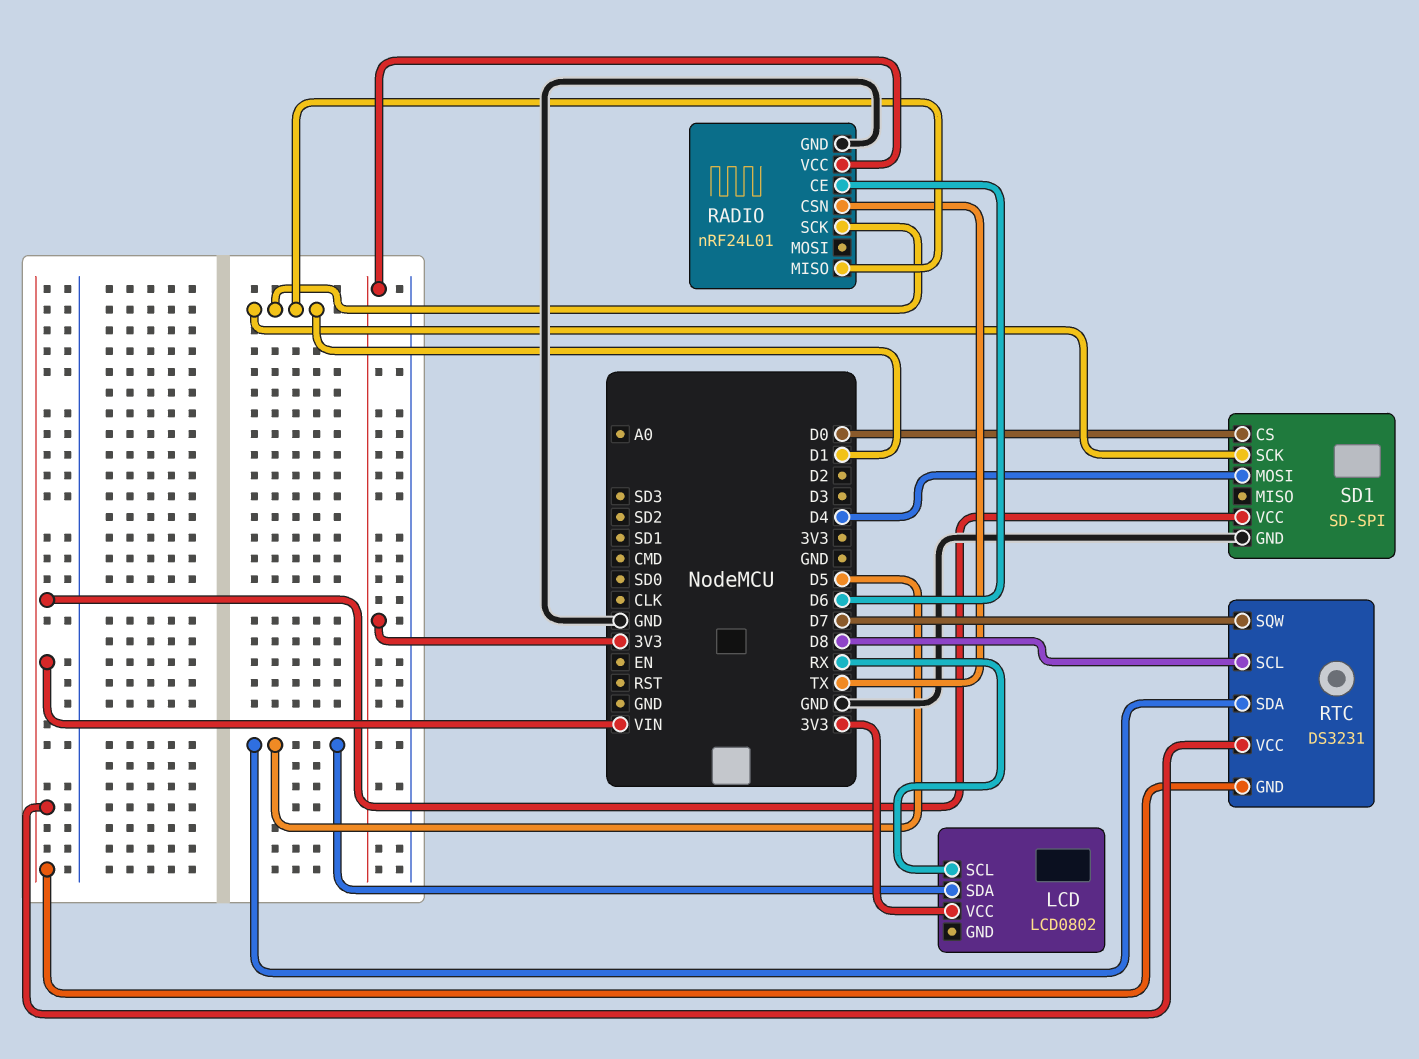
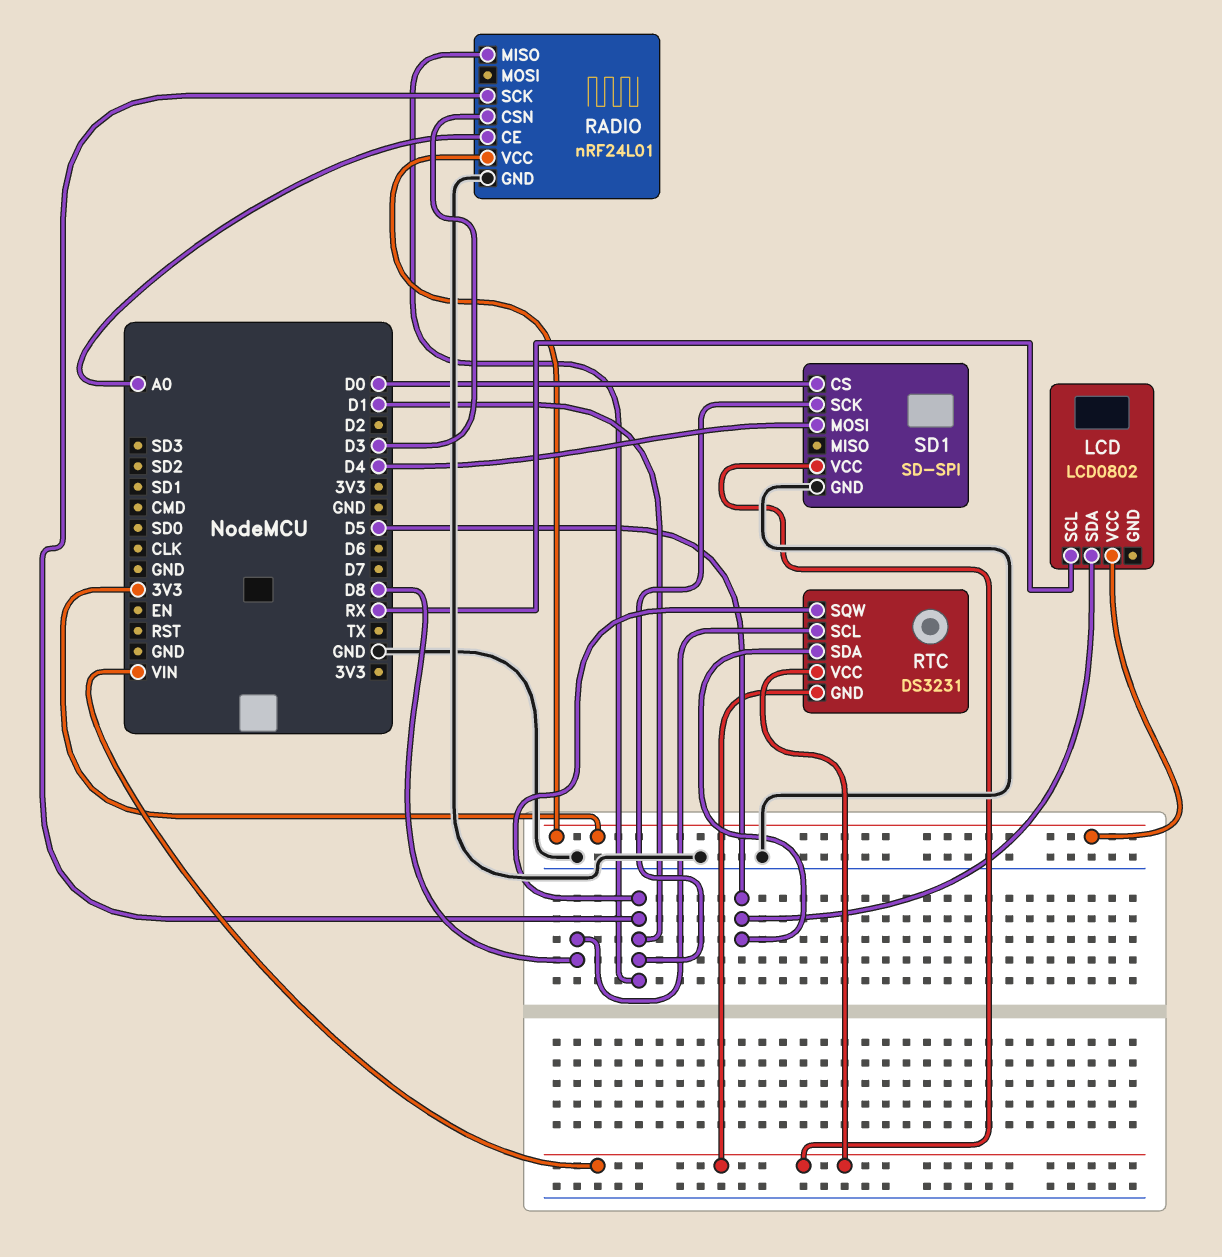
RADIO pin CE: D6 -> A0
RADIO pin CSN: TX -> D3
RTC pin SQW: D7 -> D1

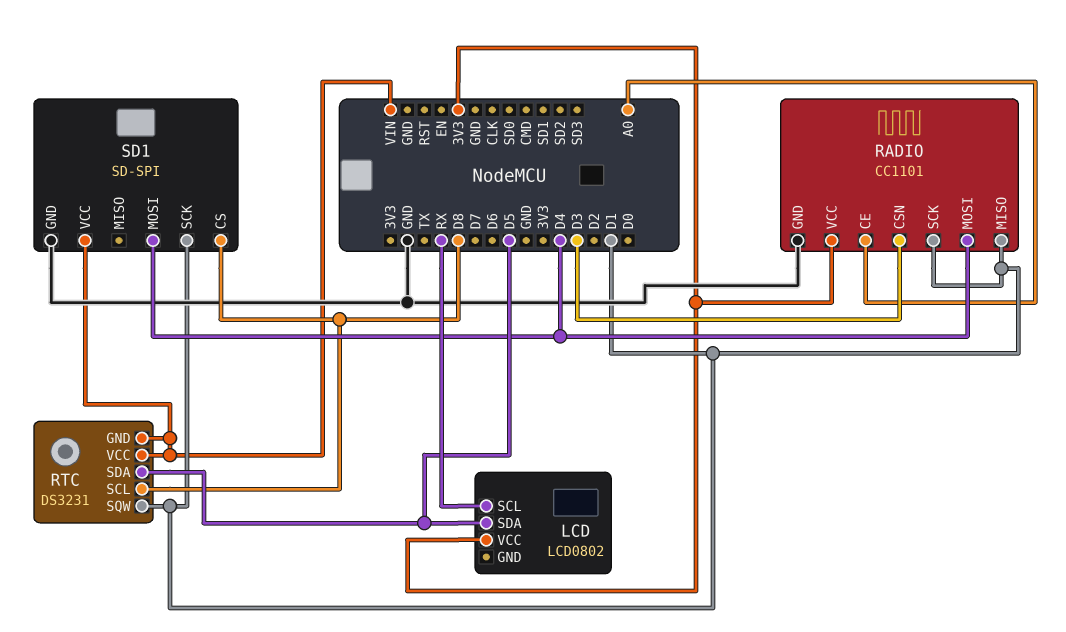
RADIO: nRF24L01 -> CC1101
RADIO pin MOSI: none -> D4
SD1 pin CS: D0 -> D8

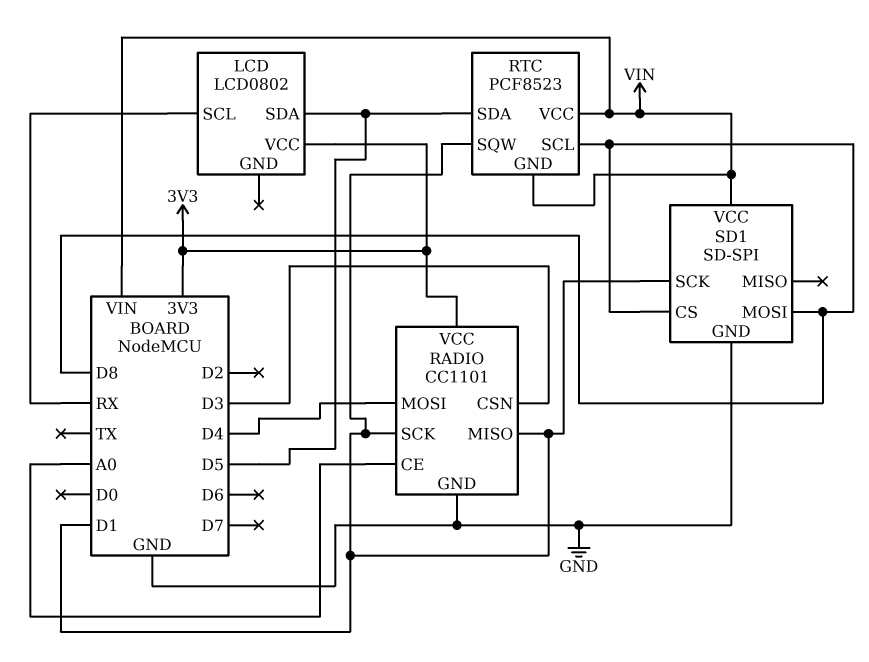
RTC: DS3231 -> PCF8523
SD1 pin MOSI: D4 -> D8

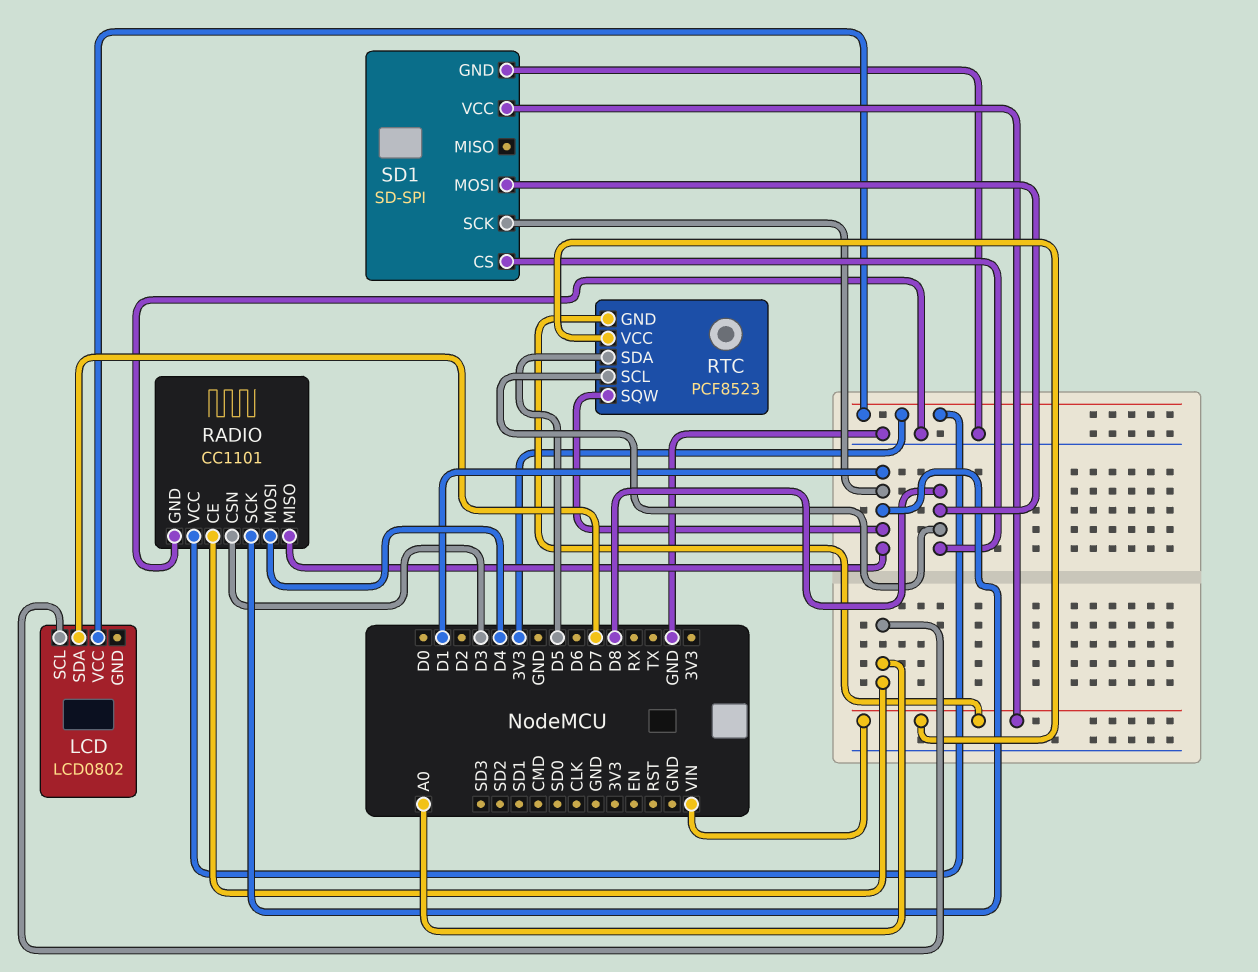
LCD pin SCL: RX -> A0
LCD pin SDA: D5 -> D7

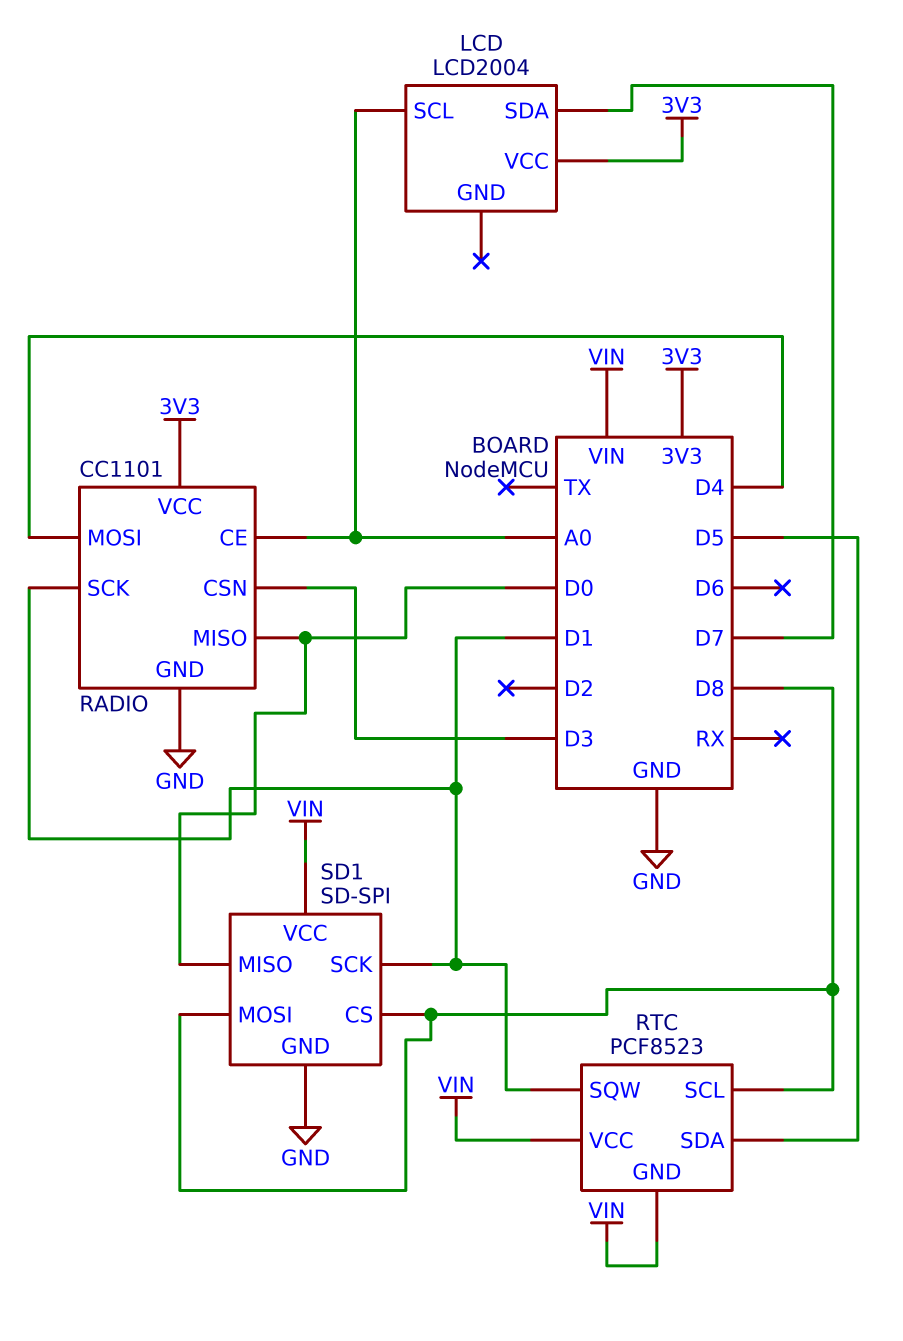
LCD: LCD0802 -> LCD2004
RADIO pin MISO: D1 -> D0
SD1 pin MISO: none -> D0

